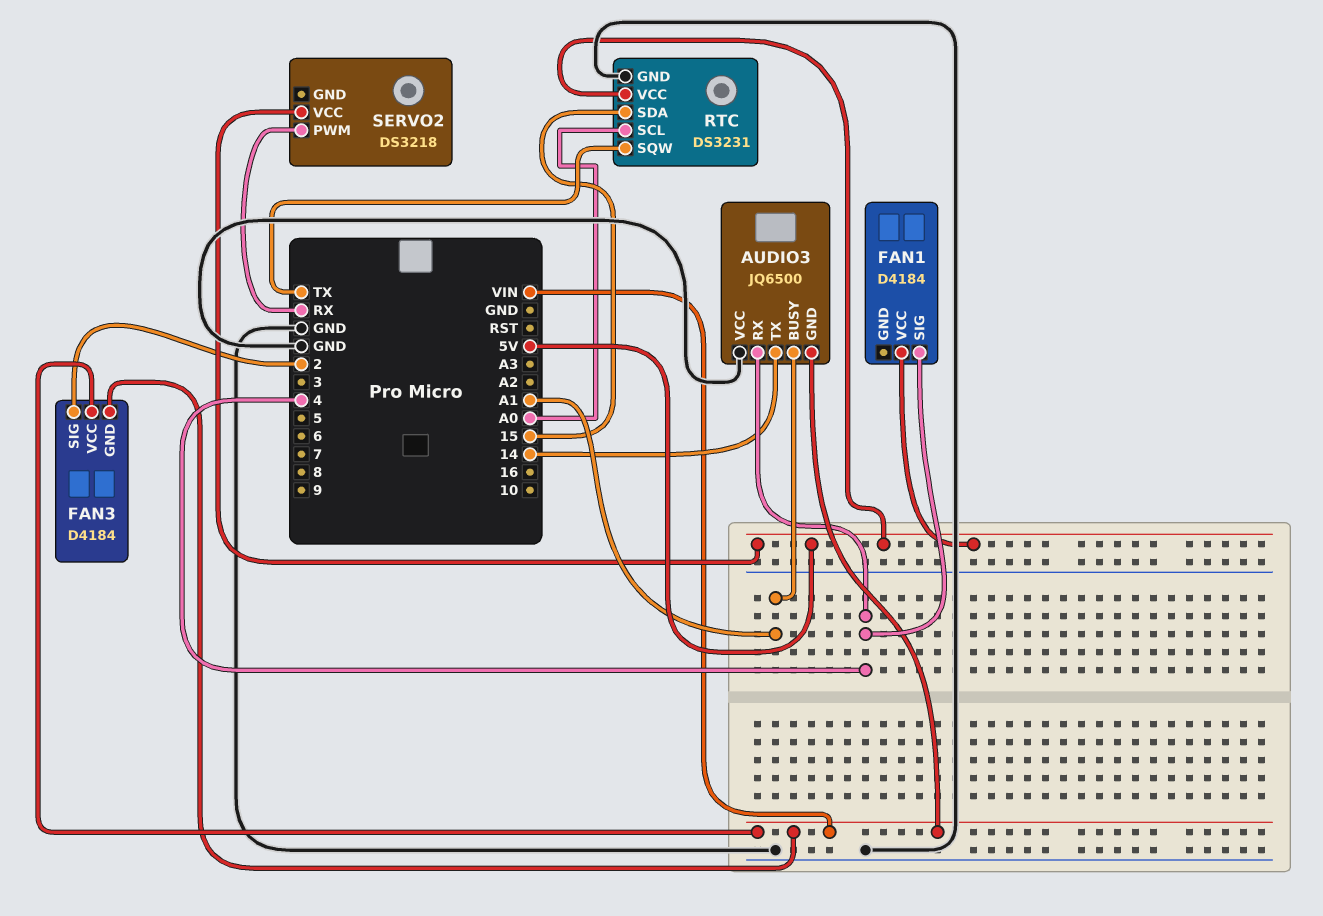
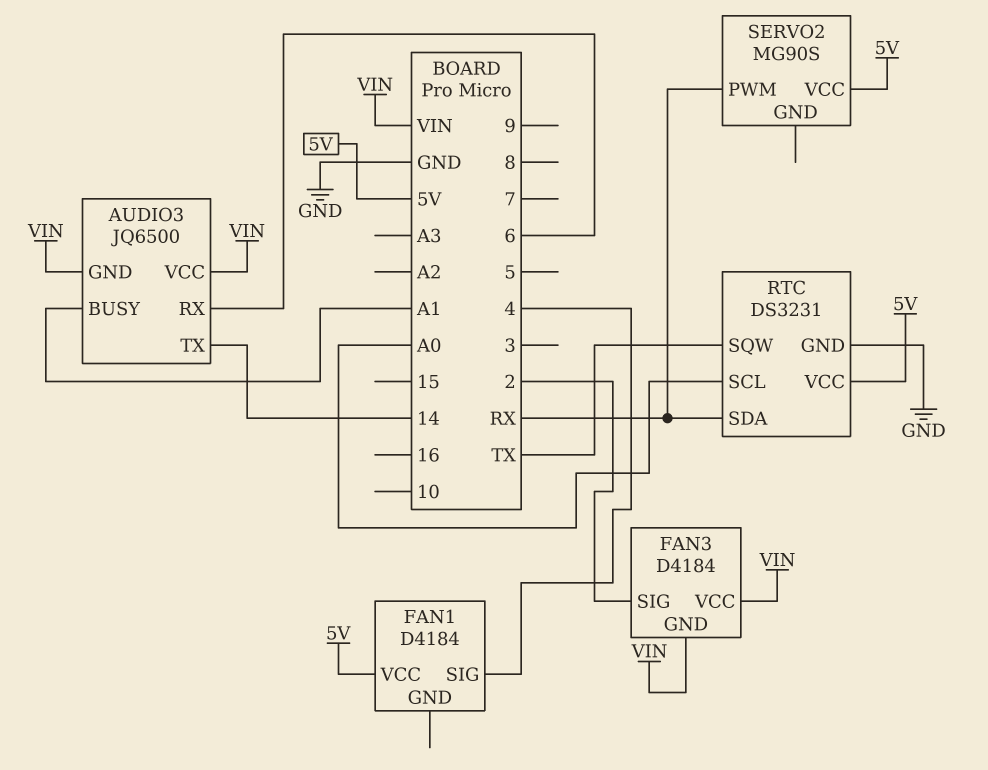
AUDIO3 pin RX: 4 -> 6
AUDIO3 pin VCC: GND -> VIN
RTC pin SDA: 15 -> RX
SERVO2: DS3218 -> MG90S

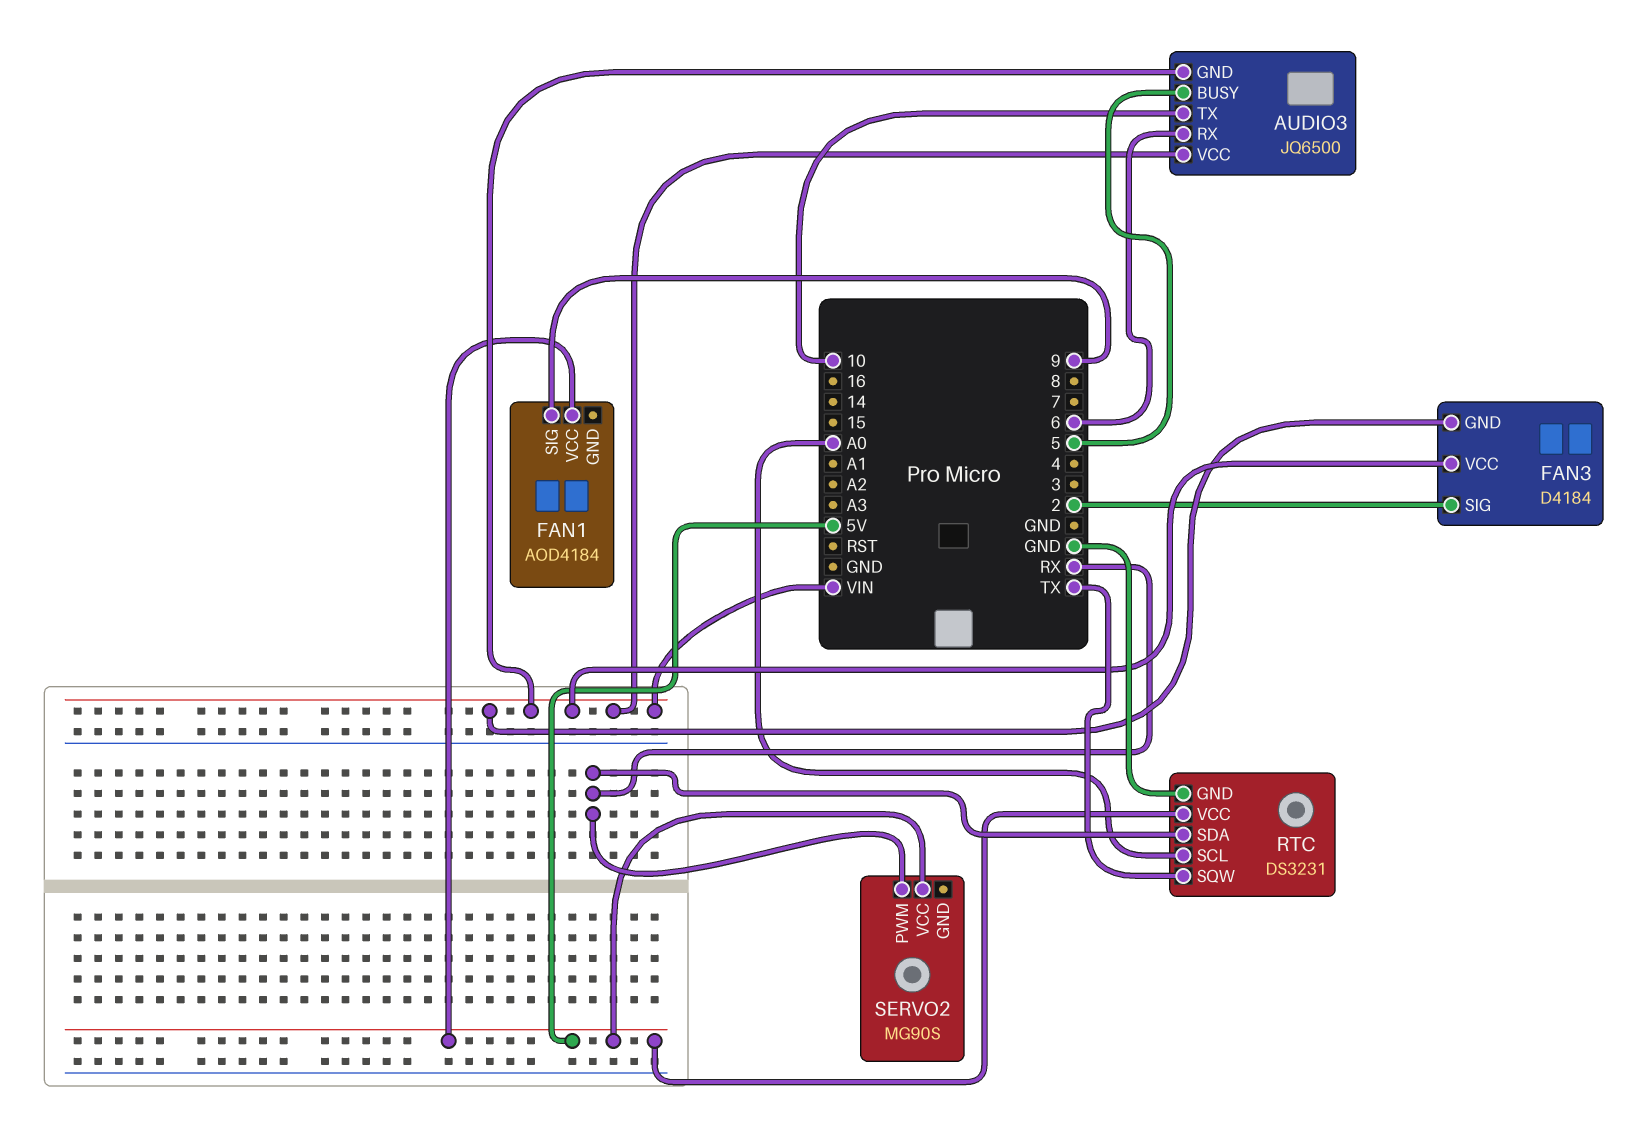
AUDIO3 pin BUSY: A1 -> 5
AUDIO3 pin TX: 14 -> 10
FAN1: D4184 -> AOD4184
FAN1 pin SIG: 4 -> 9

